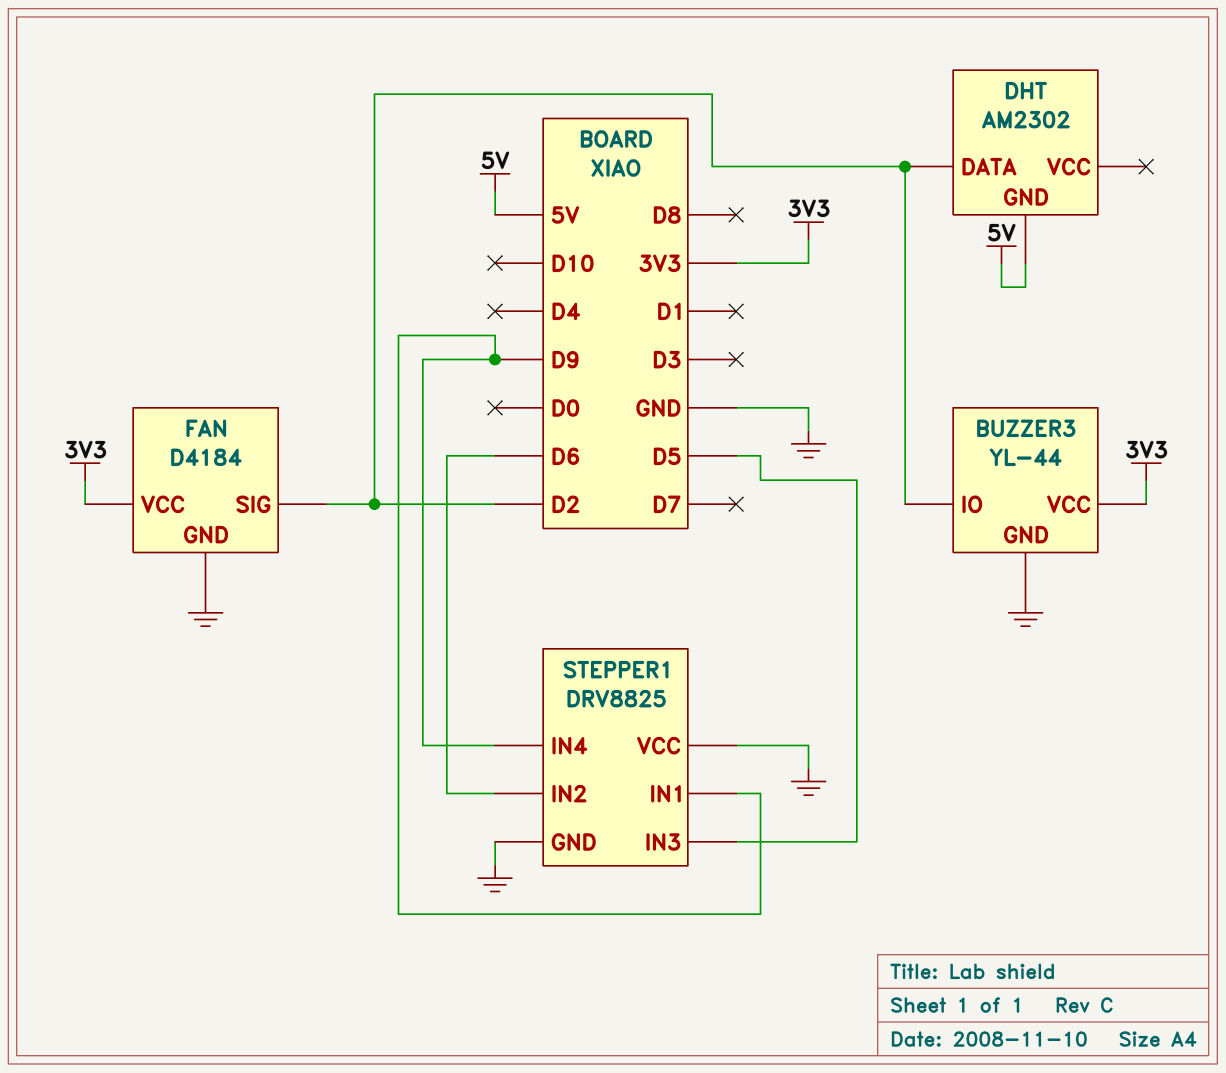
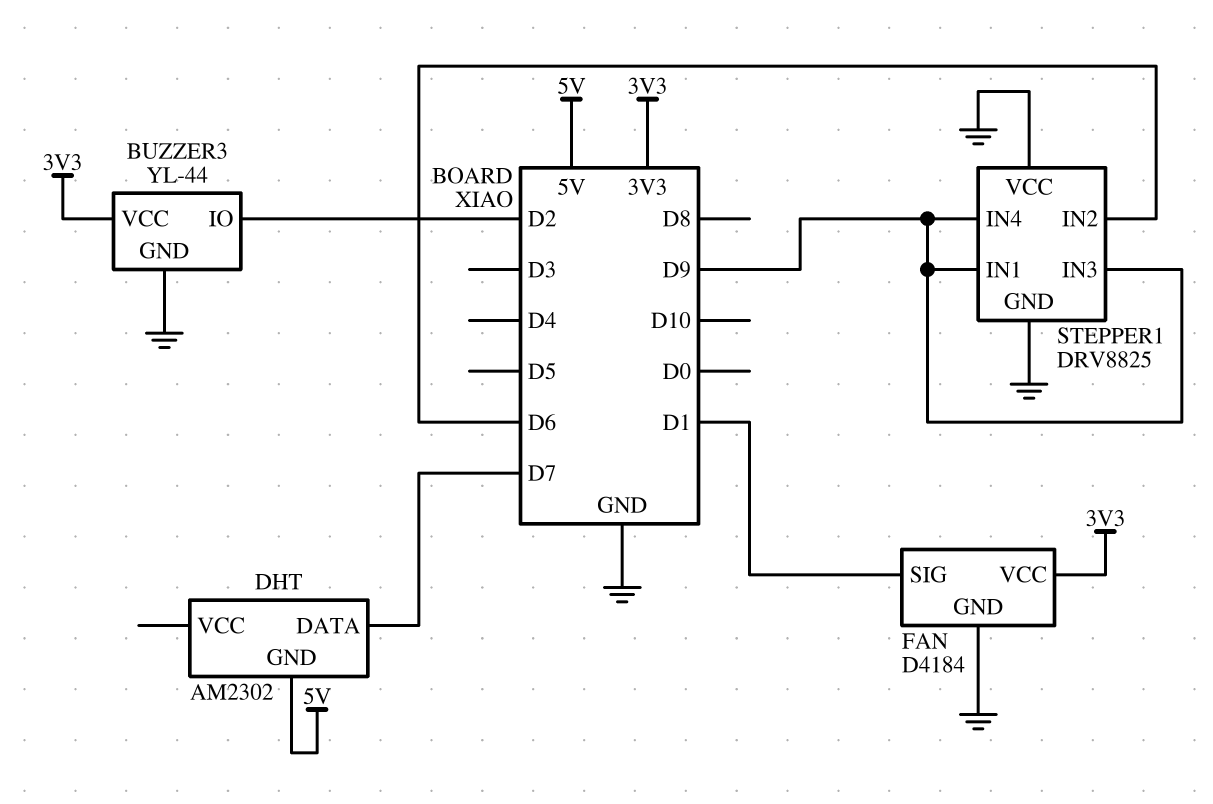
DHT pin DATA: D2 -> D7
FAN pin SIG: D2 -> D1
STEPPER1 pin IN3: D5 -> D9

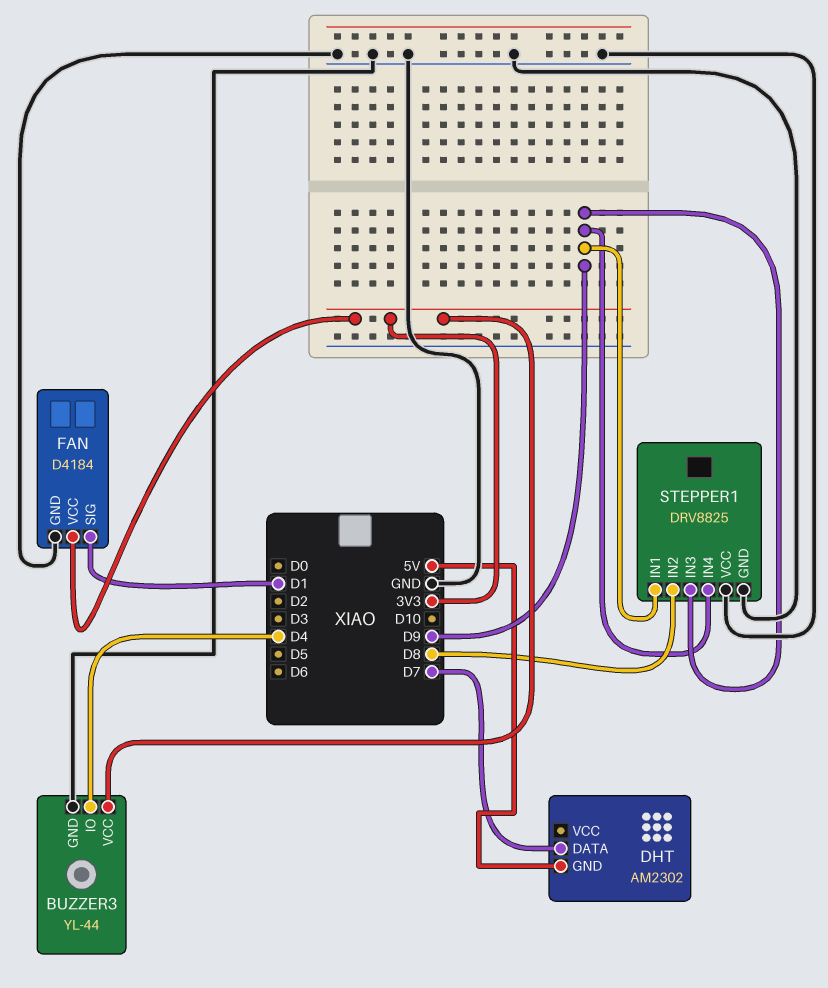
BUZZER3 pin IO: D2 -> D4
STEPPER1 pin IN2: D6 -> D8

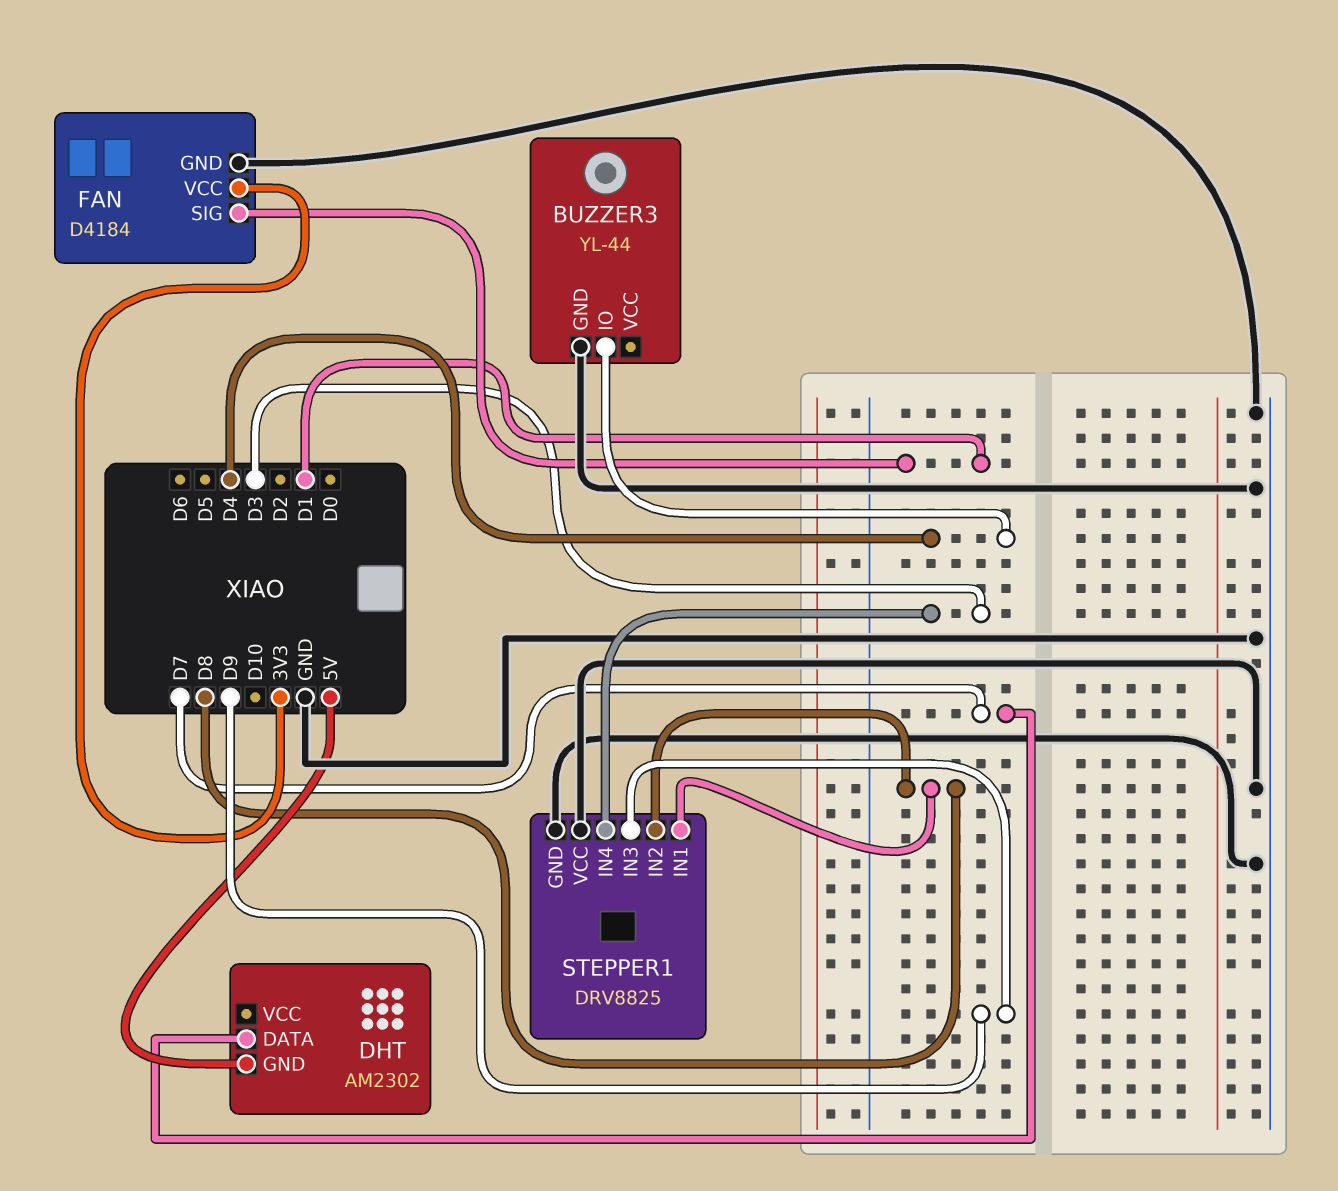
BUZZER3 pin VCC: 3V3 -> none
STEPPER1 pin IN1: D9 -> D8
STEPPER1 pin IN4: D9 -> D3

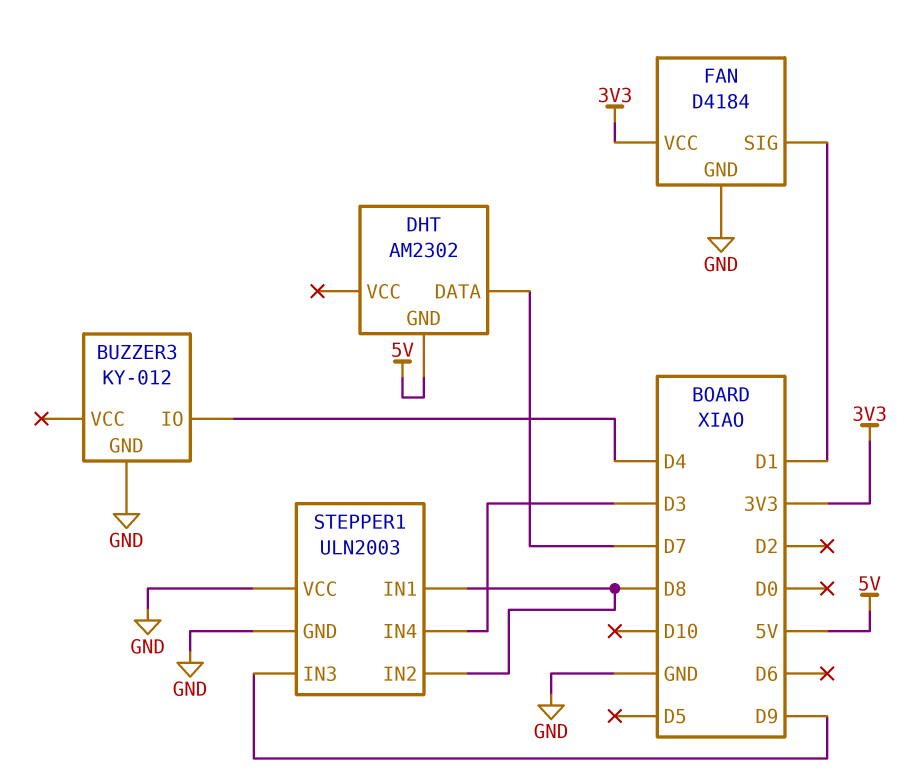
BUZZER3: YL-44 -> KY-012
STEPPER1: DRV8825 -> ULN2003

